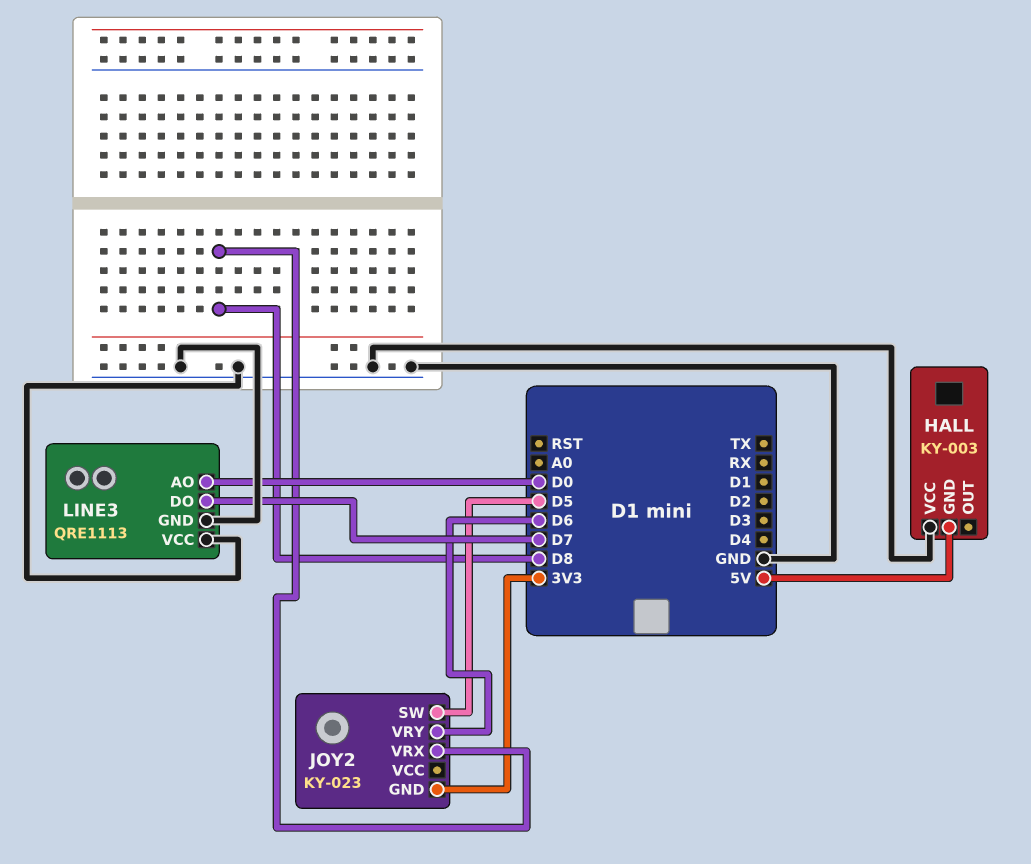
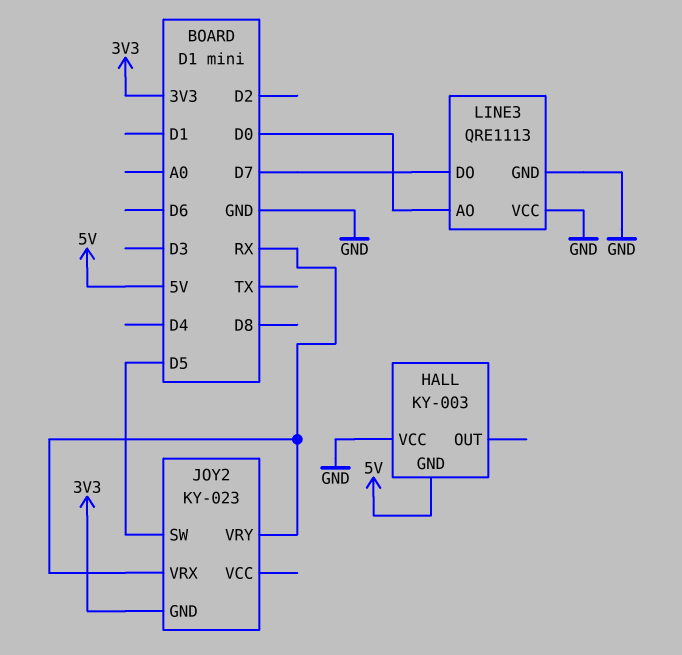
JOY2 pin VRX: D8 -> RX
JOY2 pin VRY: D6 -> RX

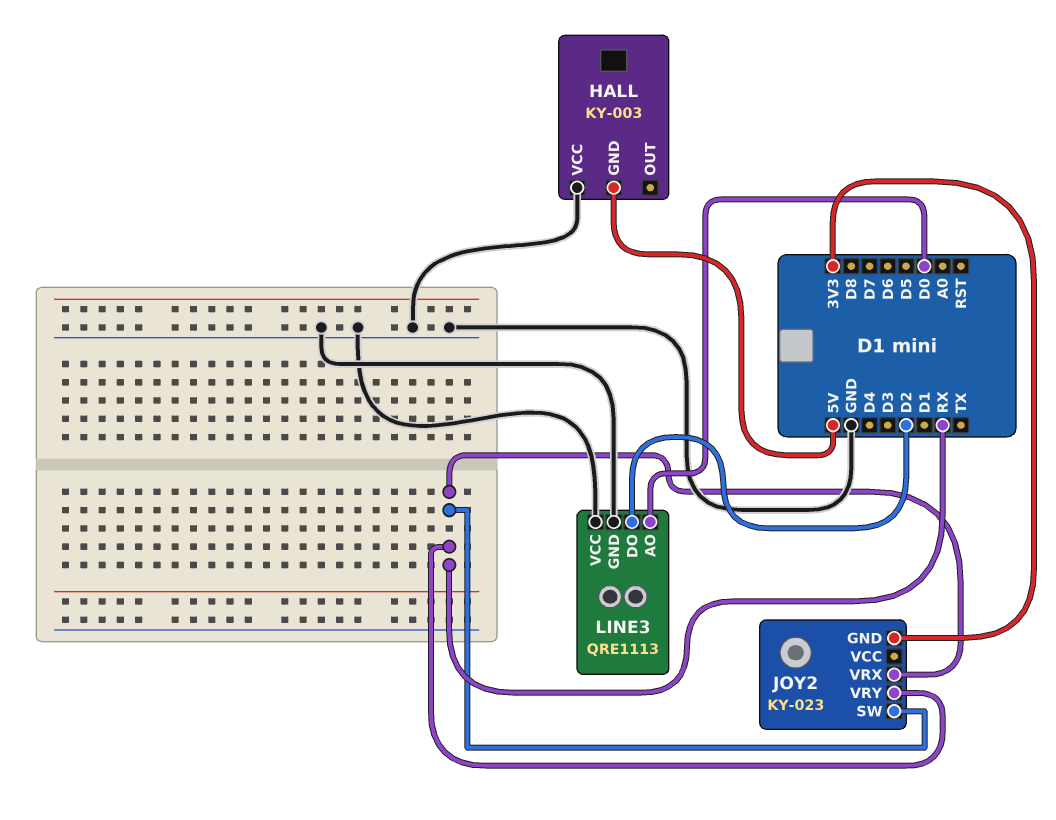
JOY2 pin SW: D5 -> RX
LINE3 pin DO: D7 -> D2

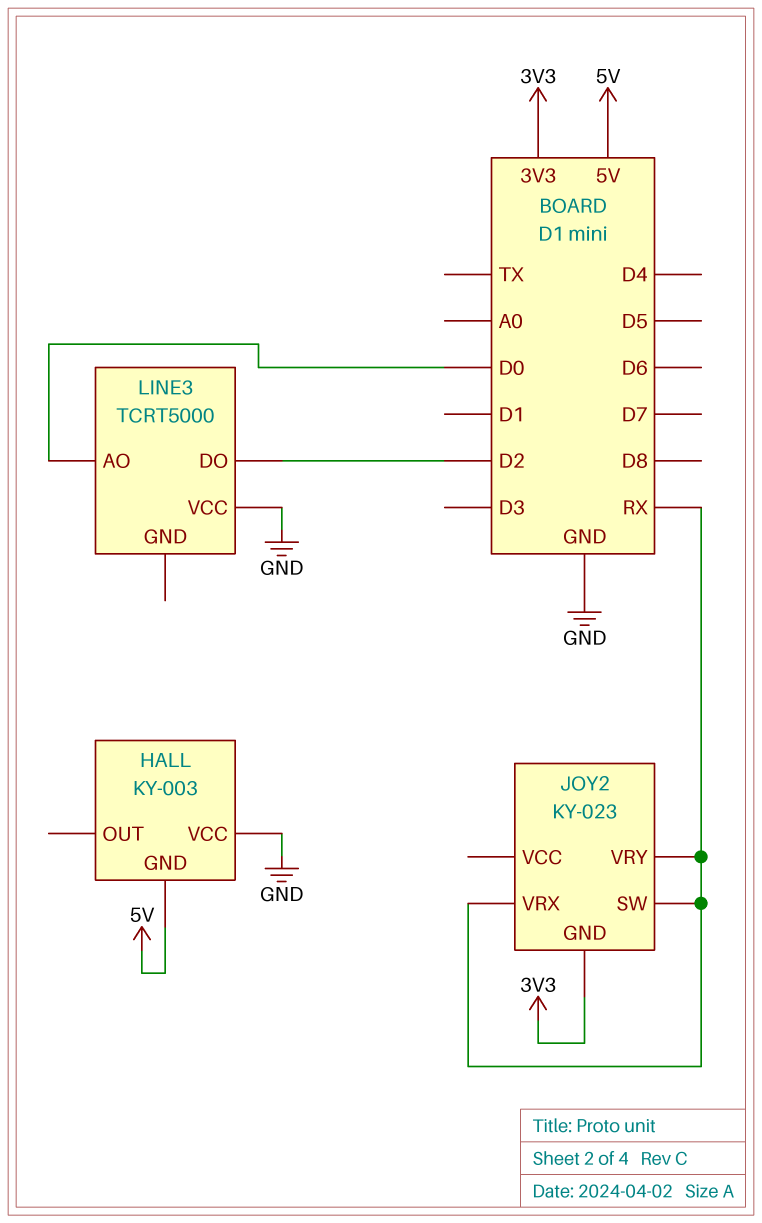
LINE3: QRE1113 -> TCRT5000
LINE3 pin GND: GND -> none

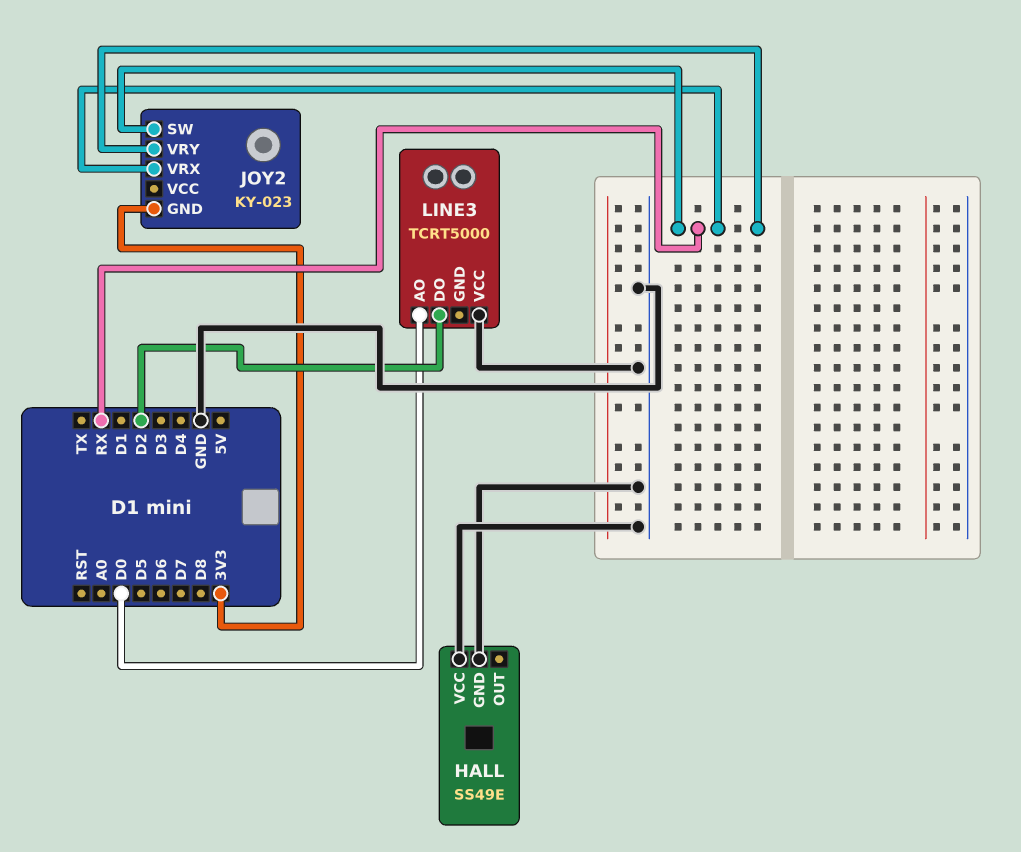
HALL: KY-003 -> SS49E
HALL pin GND: 5V -> GND

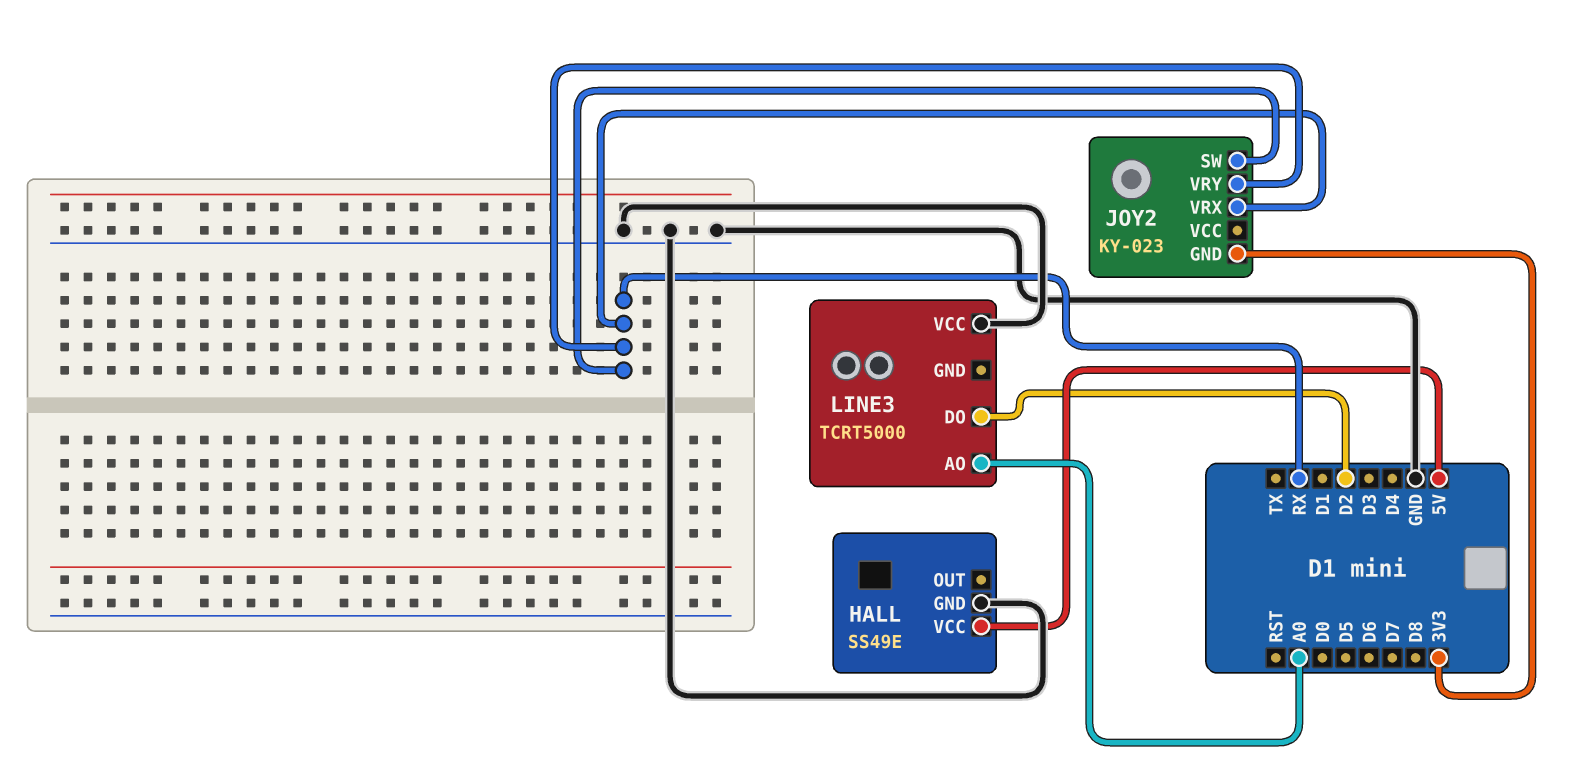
HALL pin VCC: GND -> 5V
LINE3 pin AO: D0 -> A0

